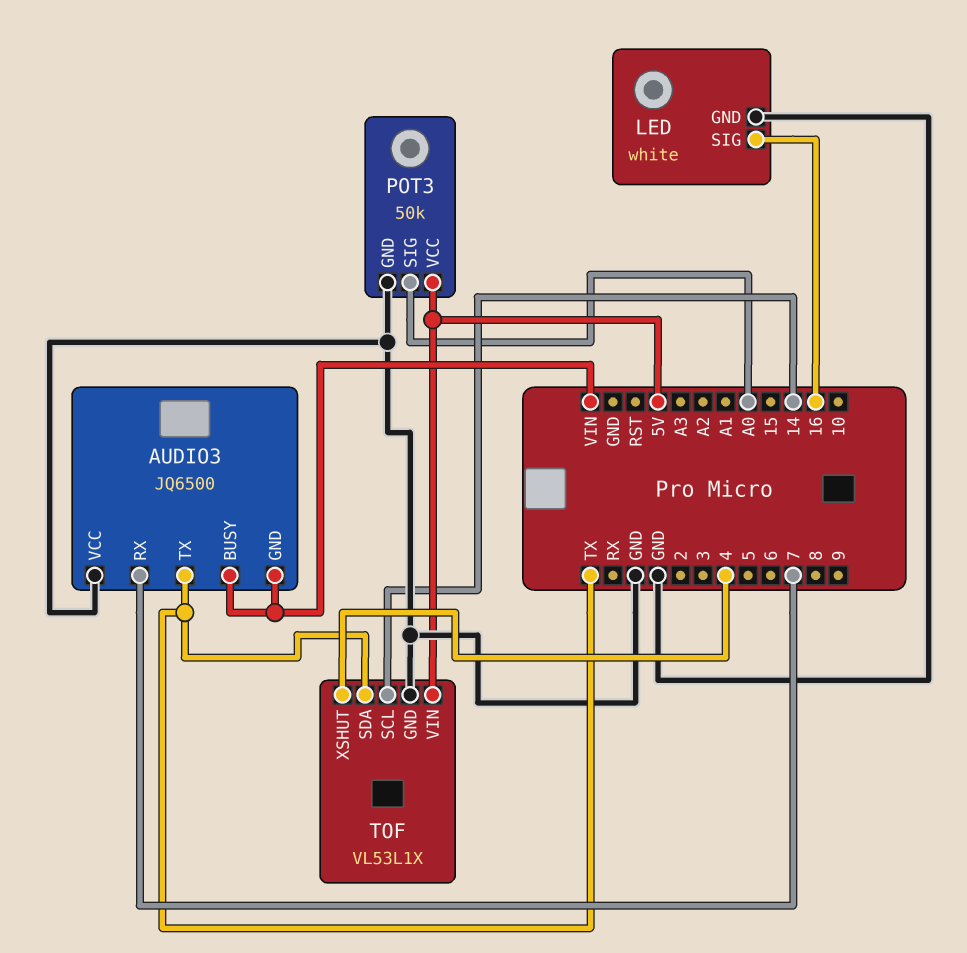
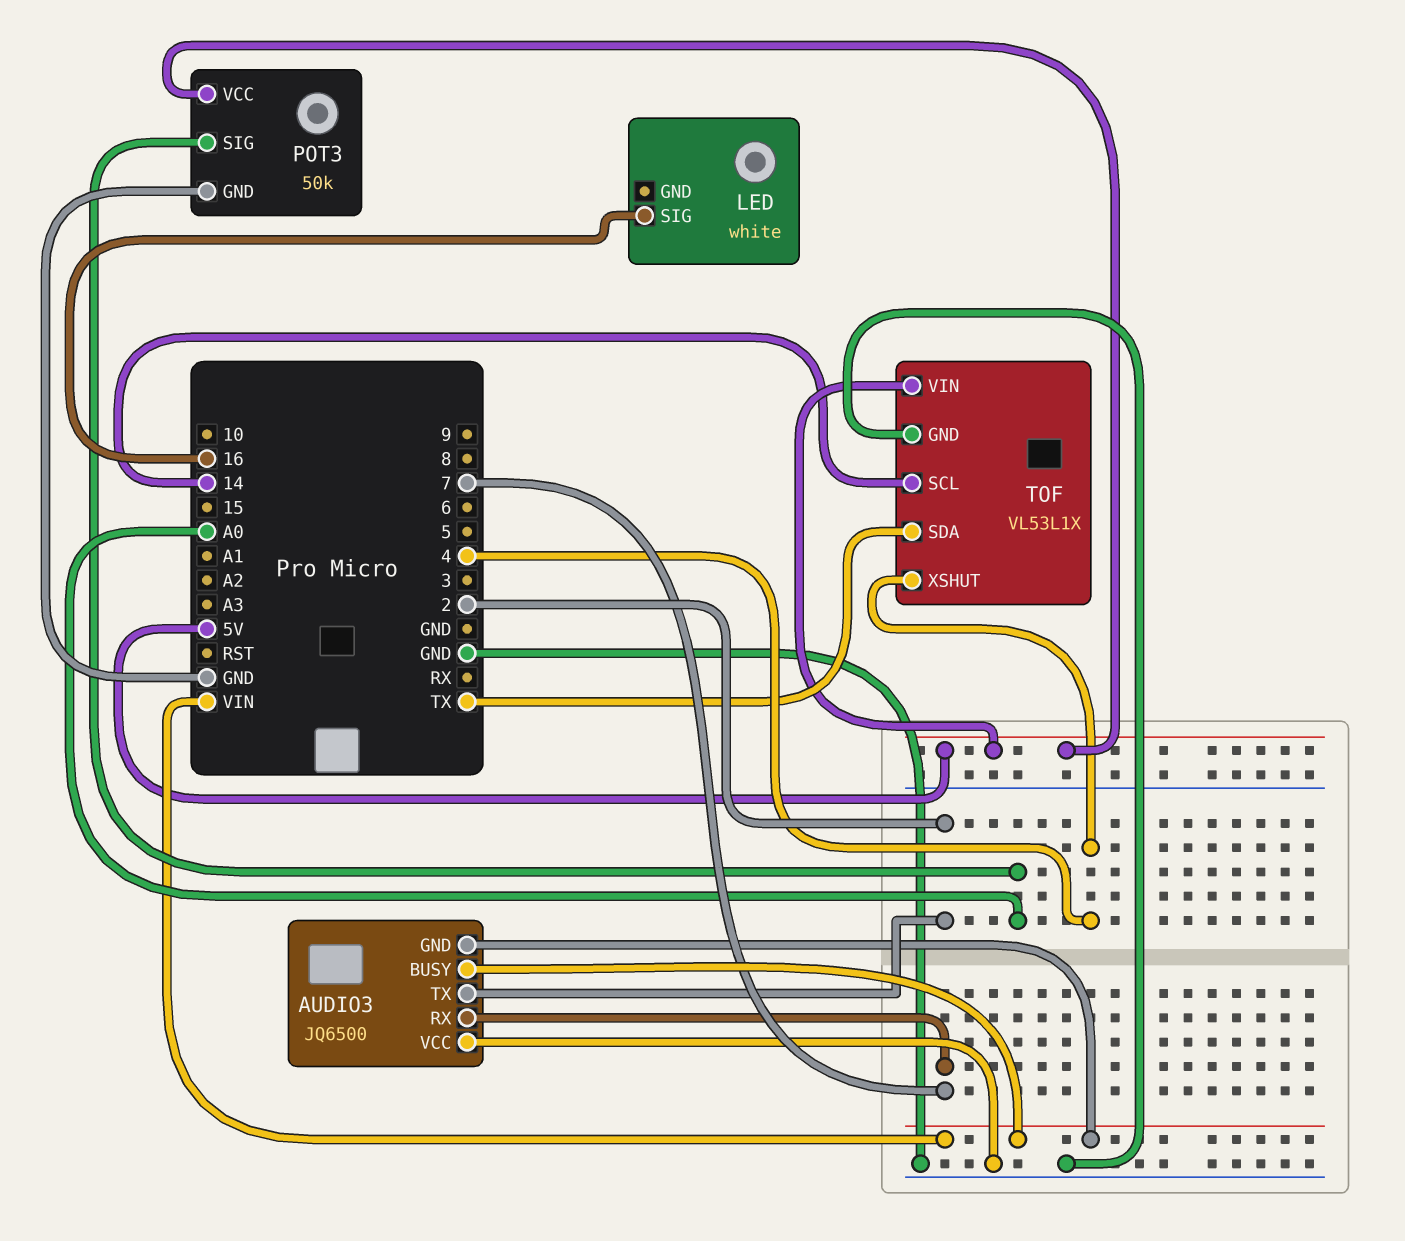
AUDIO3 pin TX: TX -> 2
LED pin GND: GND -> none

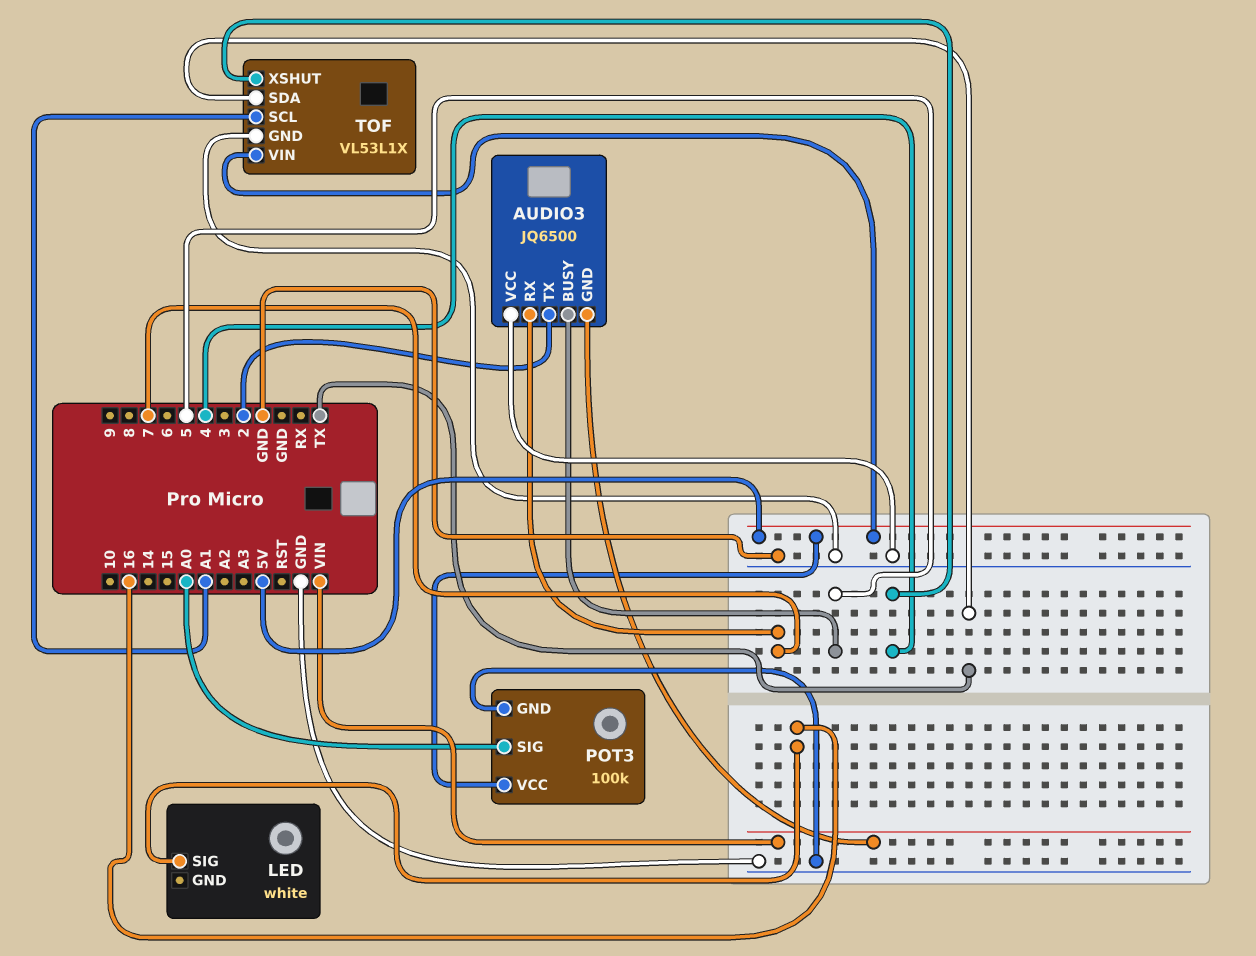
AUDIO3 pin BUSY: VIN -> 5
POT3: 50k -> 100k
TOF pin SCL: 14 -> A1

